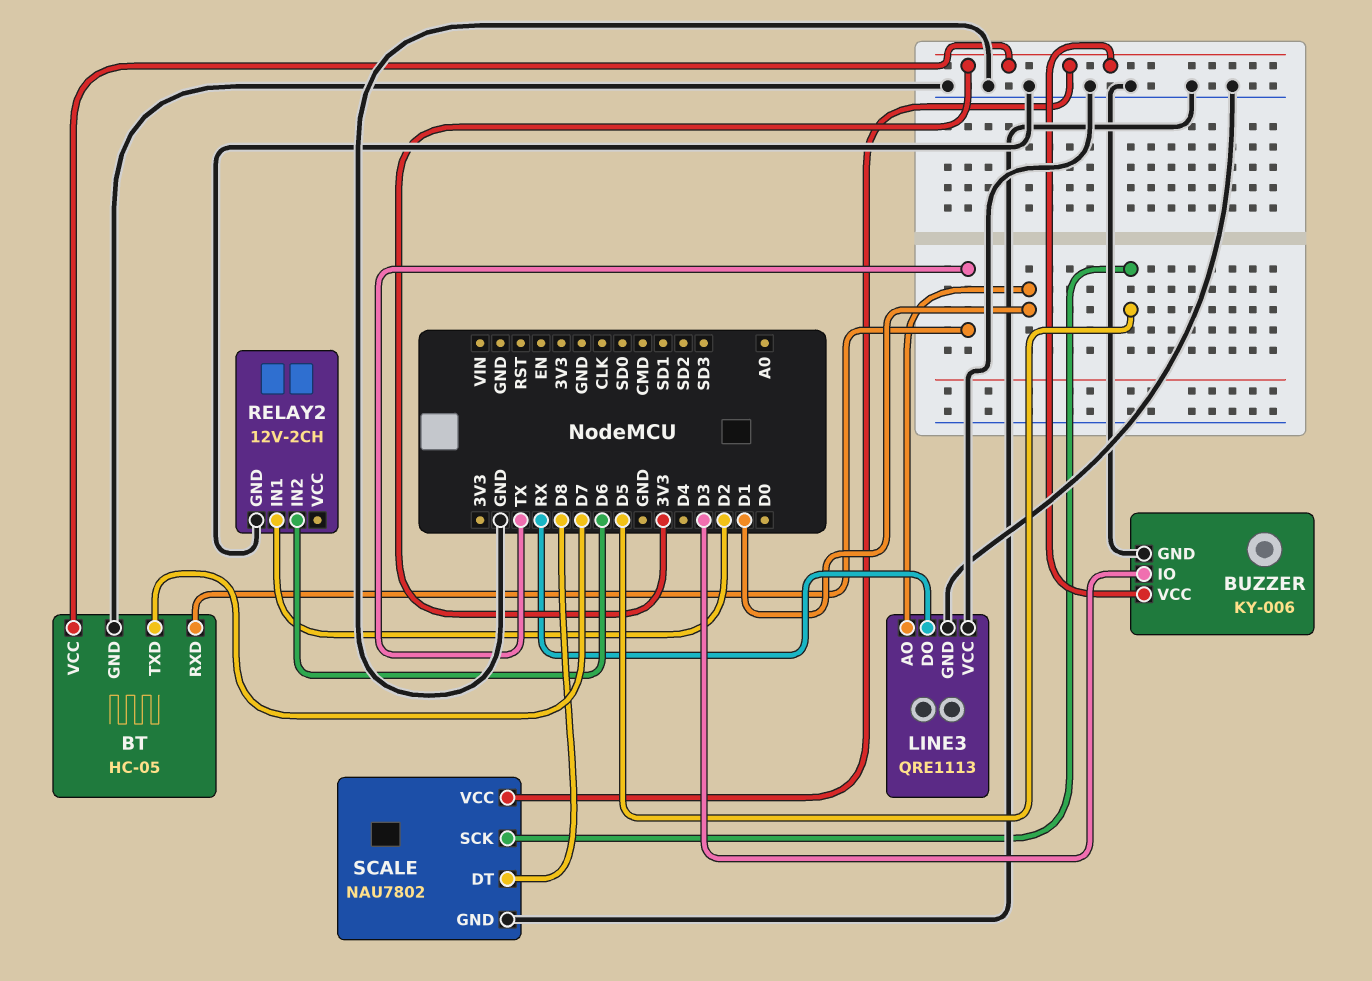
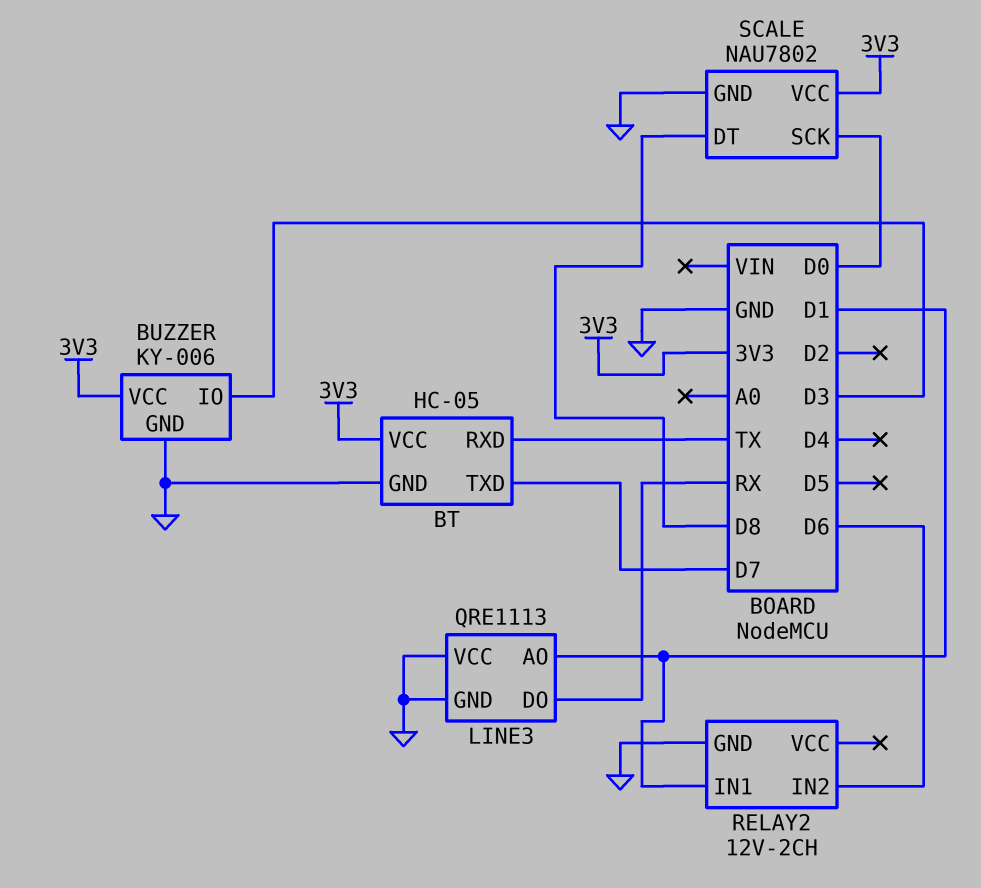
RELAY2 pin IN1: D2 -> D1
SCALE pin SCK: D5 -> D0

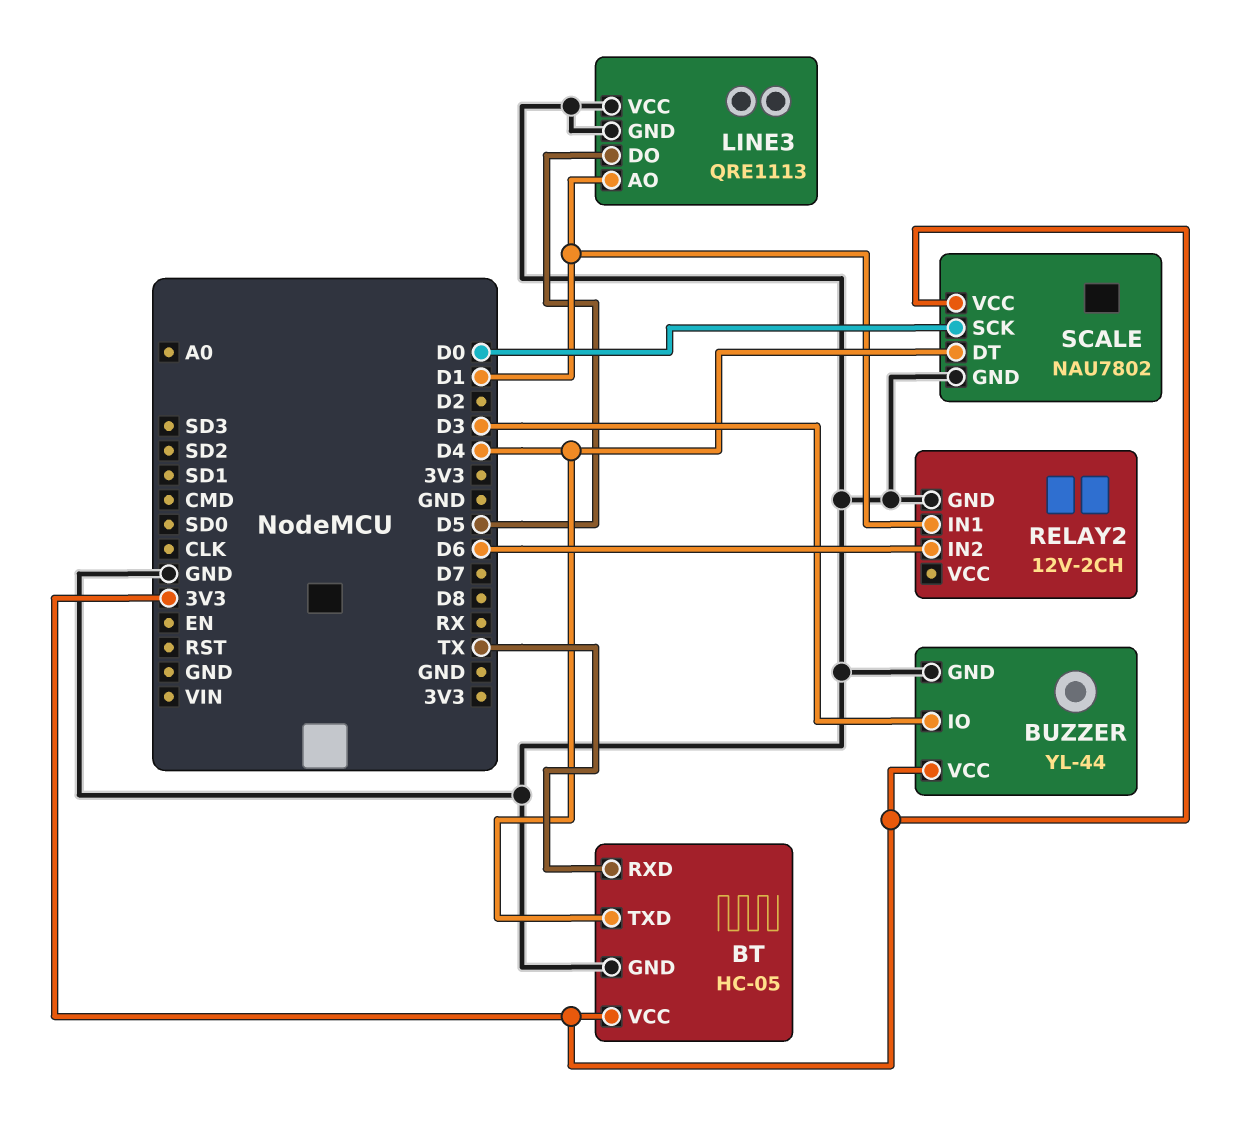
BT pin TXD: D7 -> D4
BUZZER: KY-006 -> YL-44
LINE3 pin DO: RX -> D5
SCALE pin DT: D8 -> D4

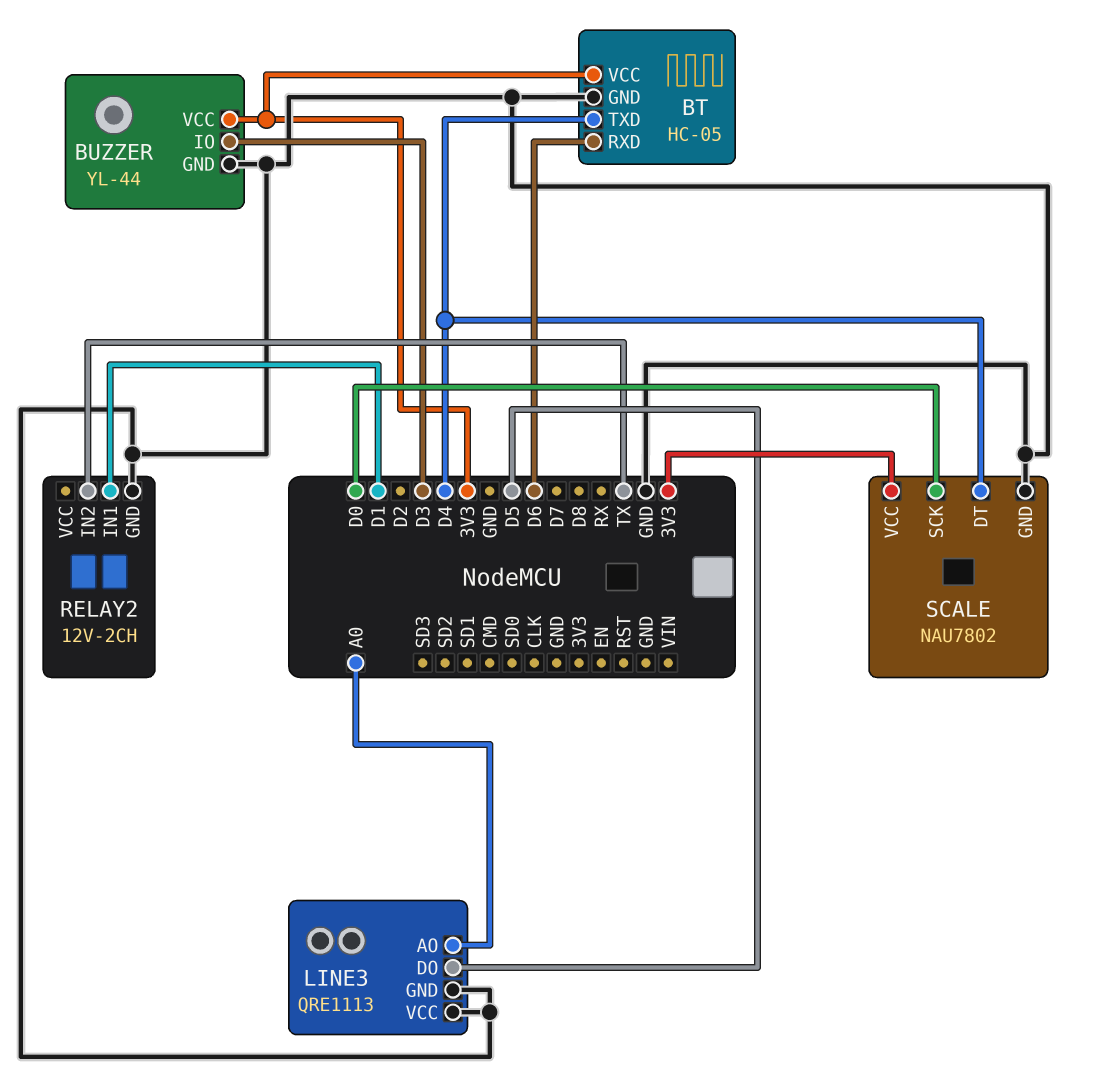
BT pin RXD: TX -> D6
LINE3 pin AO: D1 -> A0
RELAY2 pin IN2: D6 -> TX

